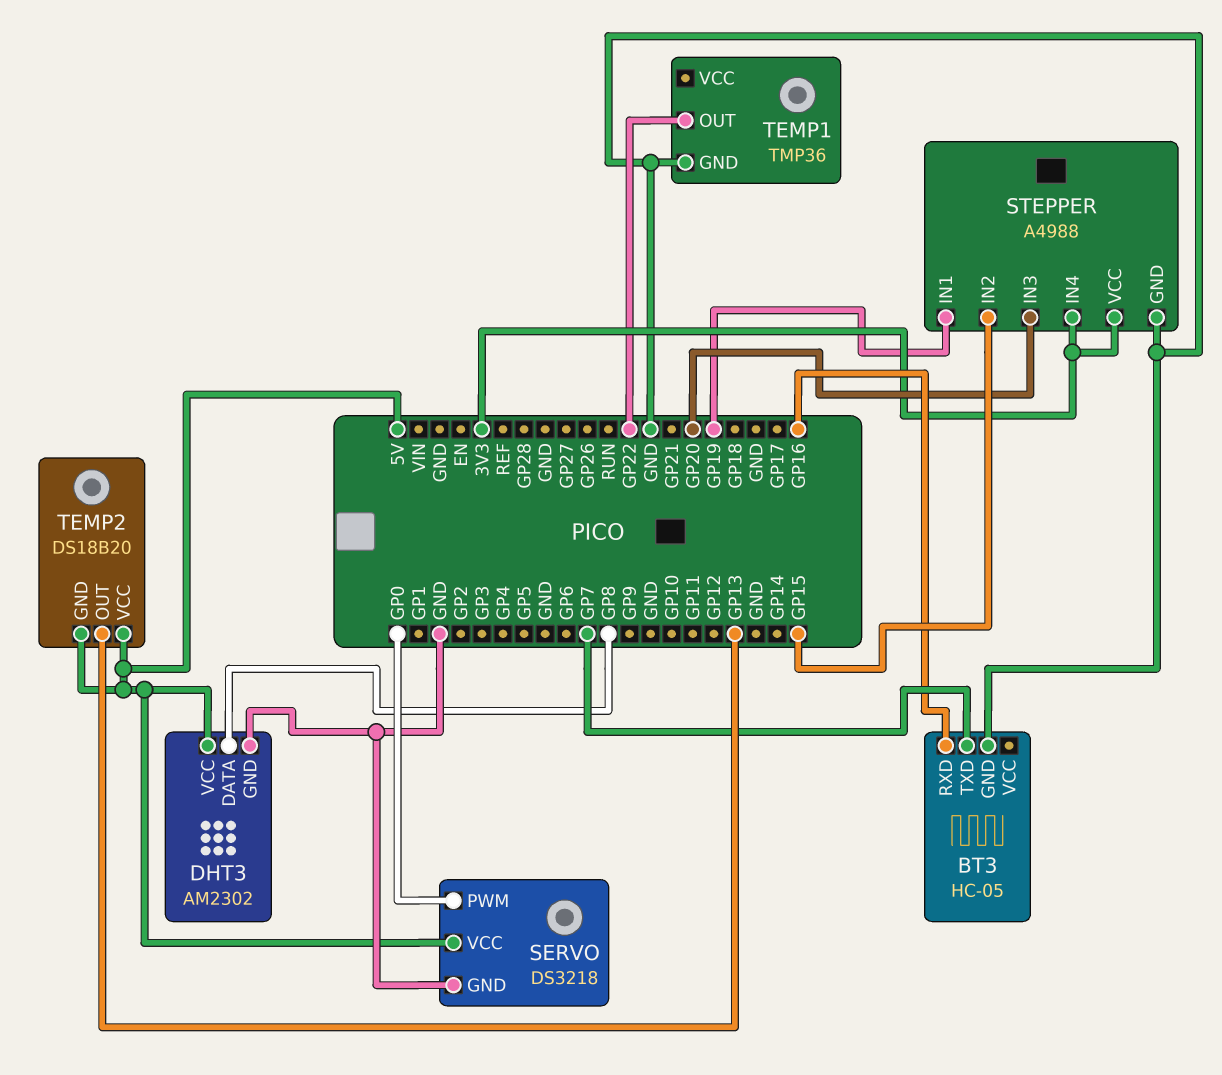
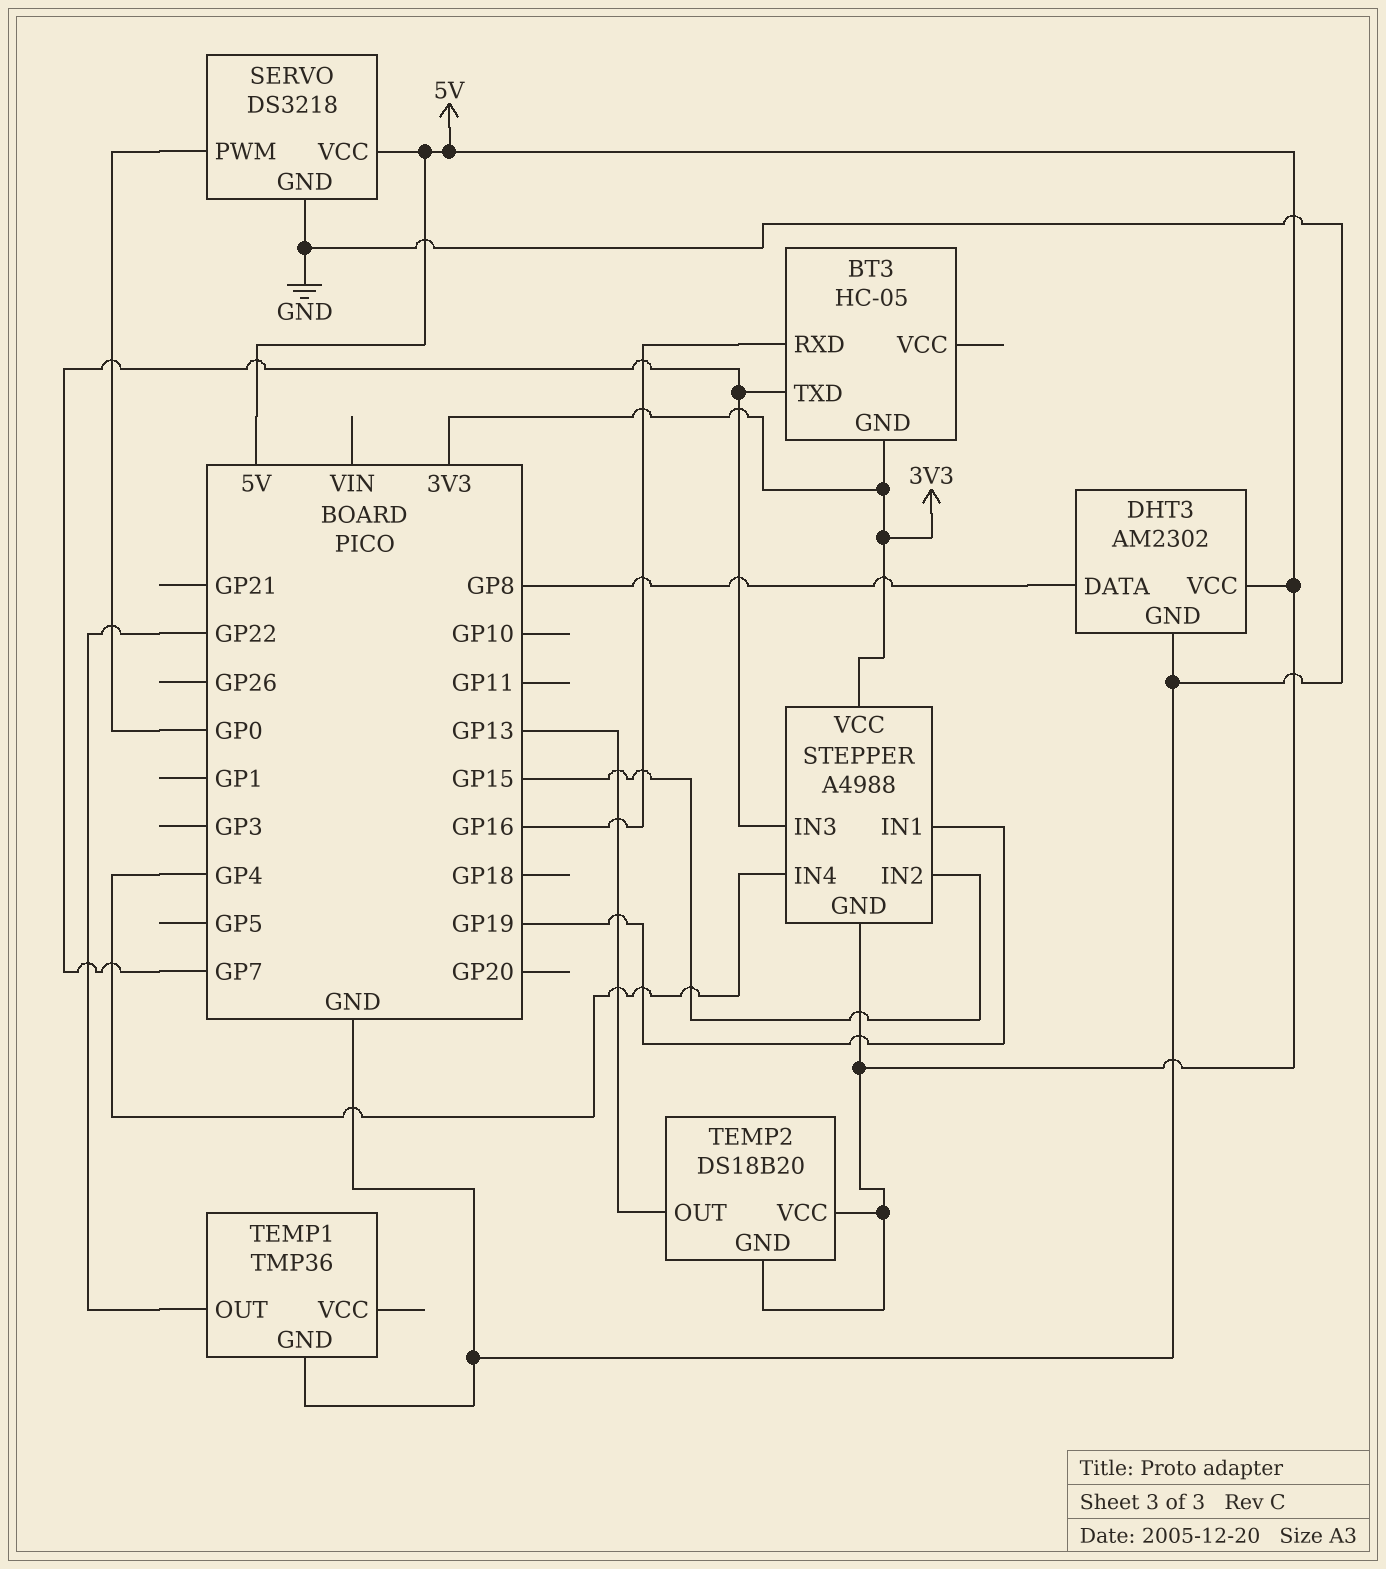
BT3 pin GND: GND -> 3V3
STEPPER pin GND: GND -> 5V
STEPPER pin IN3: GP20 -> GP7
STEPPER pin IN4: 3V3 -> GP4

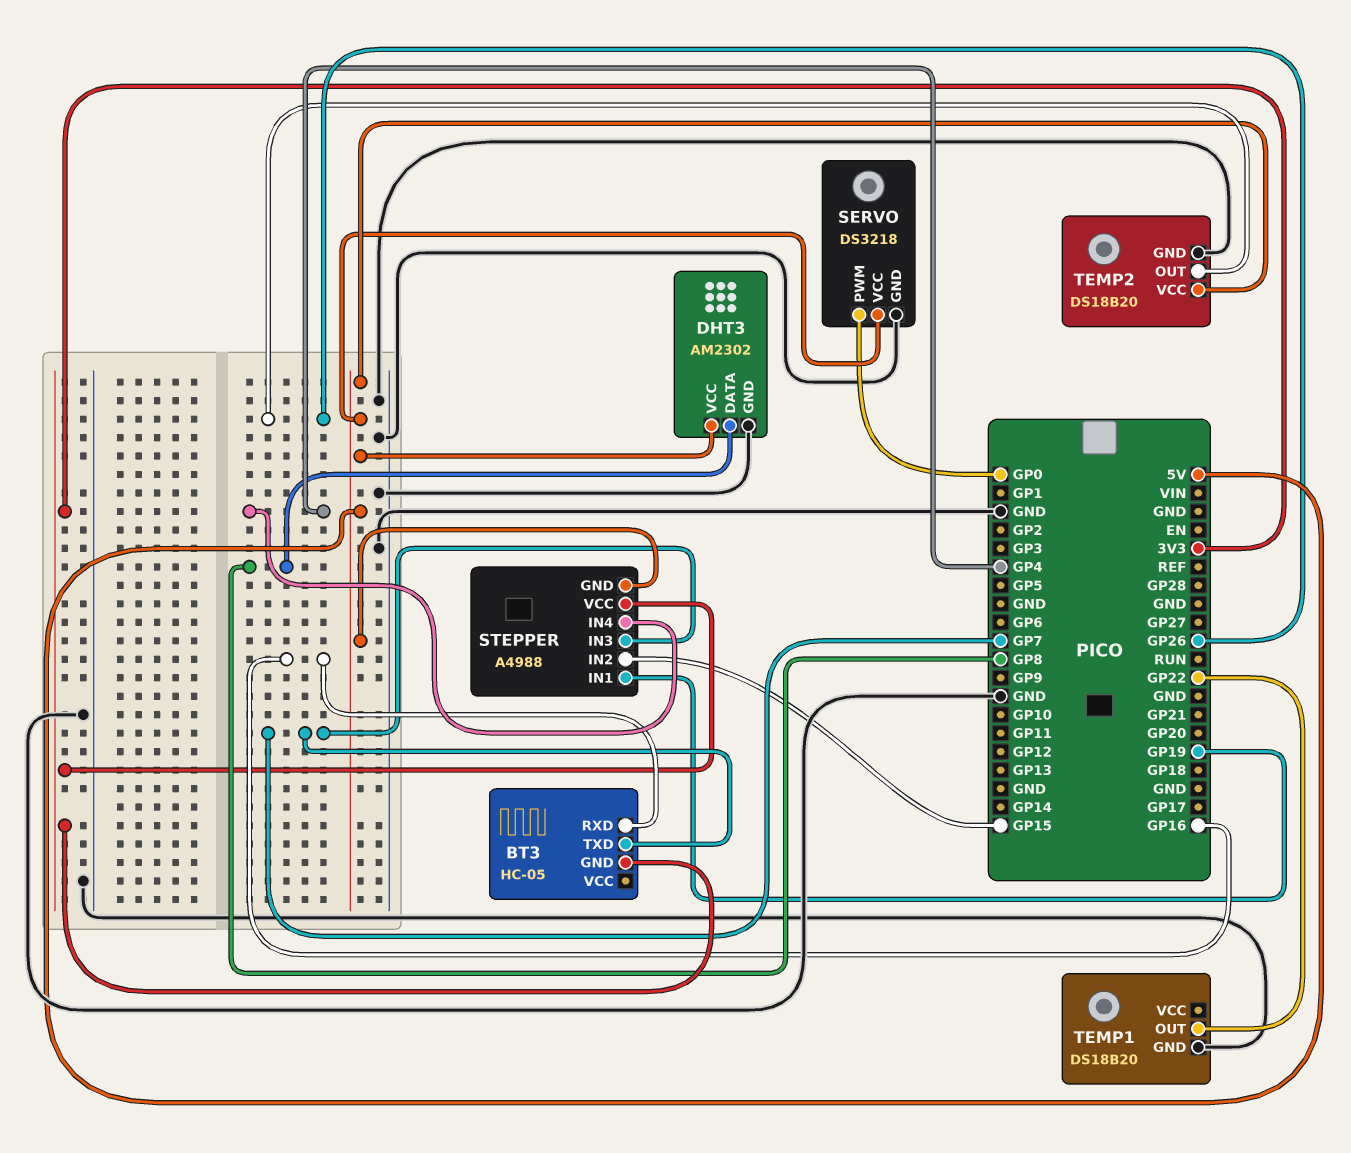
TEMP1: TMP36 -> DS18B20
TEMP2 pin GND: 5V -> GND
TEMP2 pin OUT: GP13 -> GP26

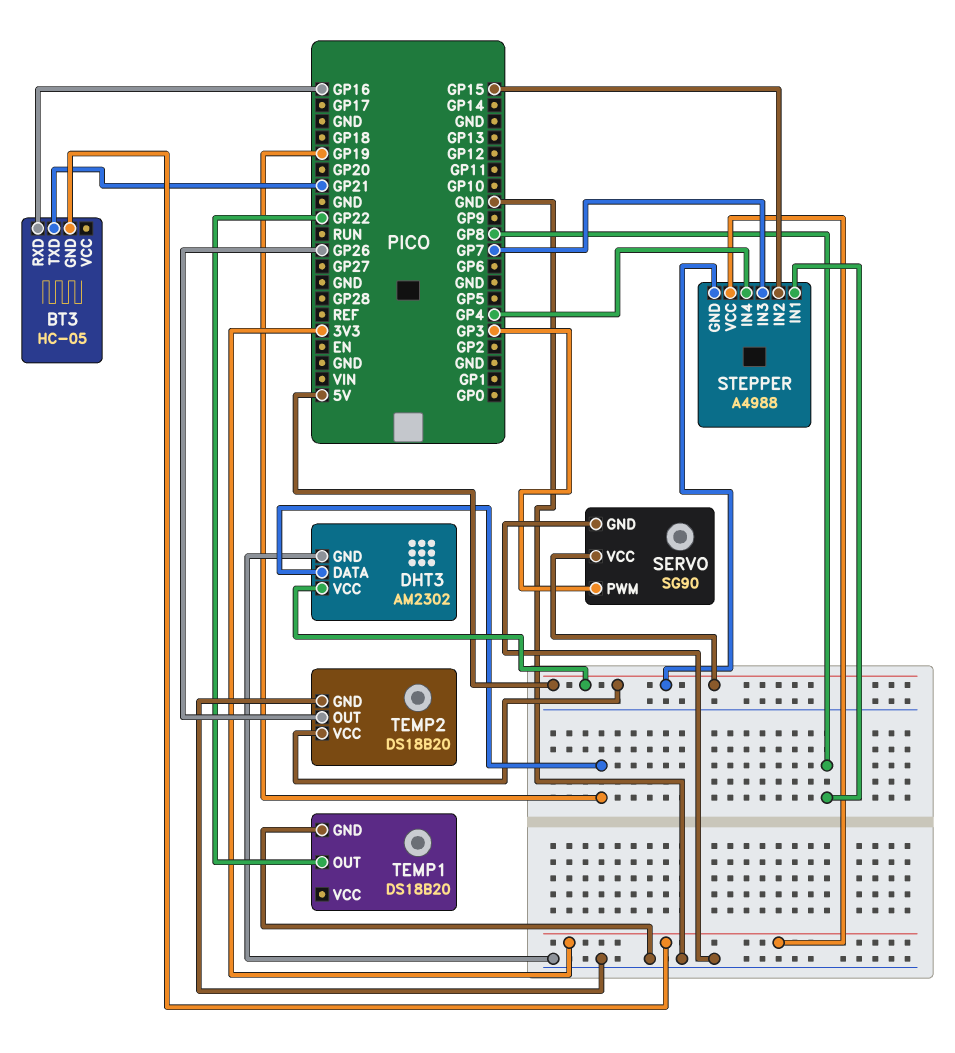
BT3 pin TXD: GP7 -> GP21
DHT3 pin DATA: GP8 -> GP19
SERVO: DS3218 -> SG90
SERVO pin PWM: GP0 -> GP3
STEPPER pin IN1: GP19 -> GP8

